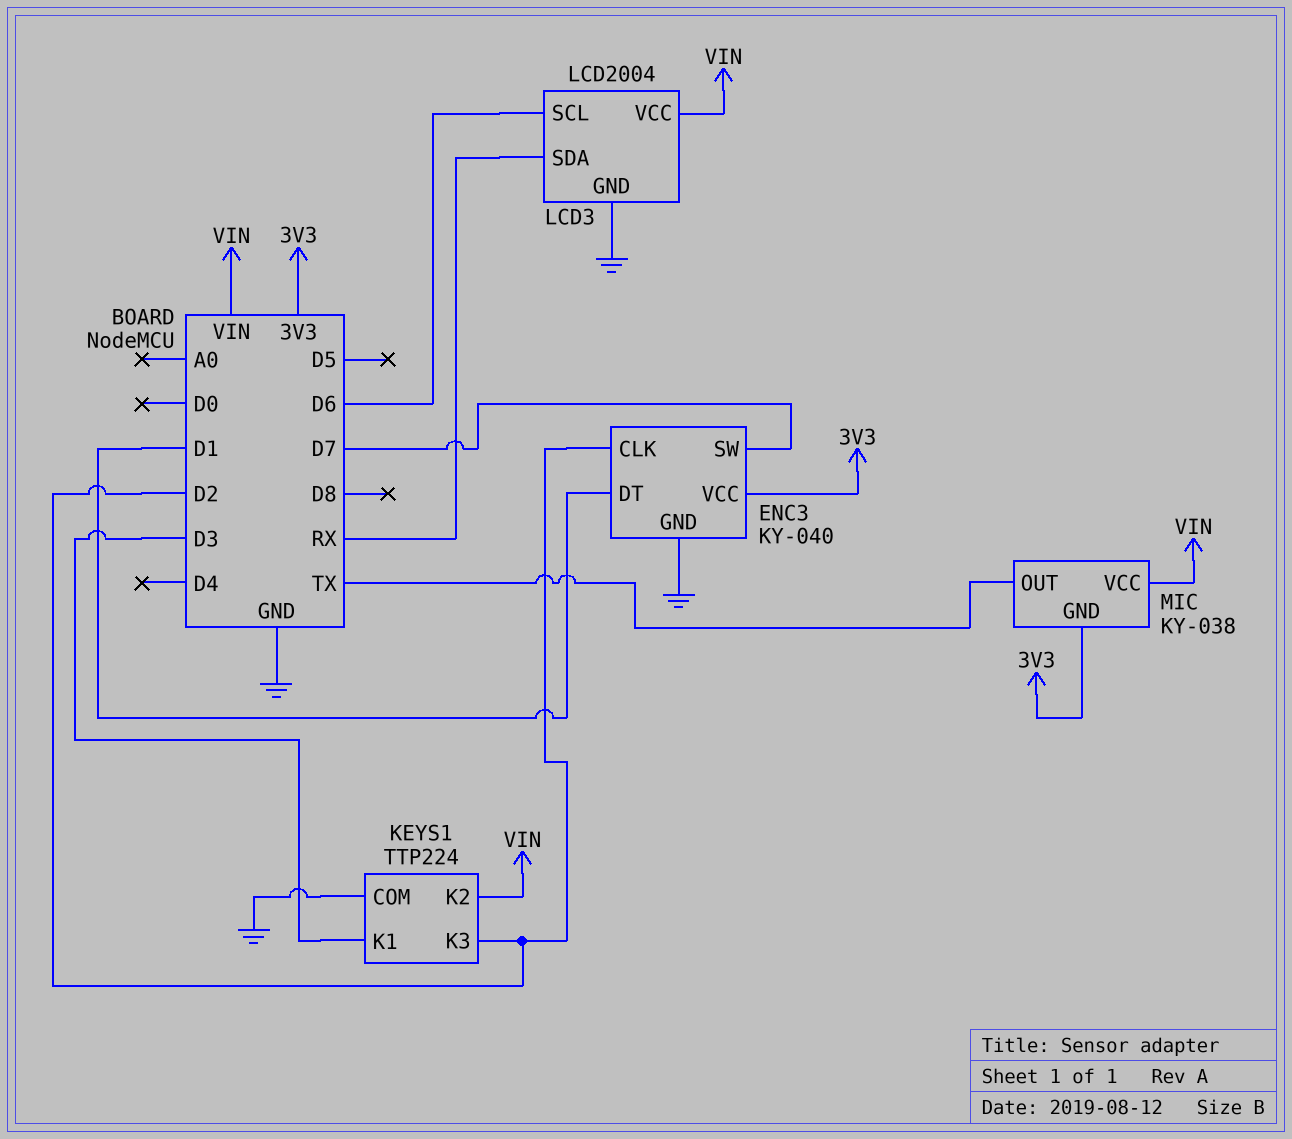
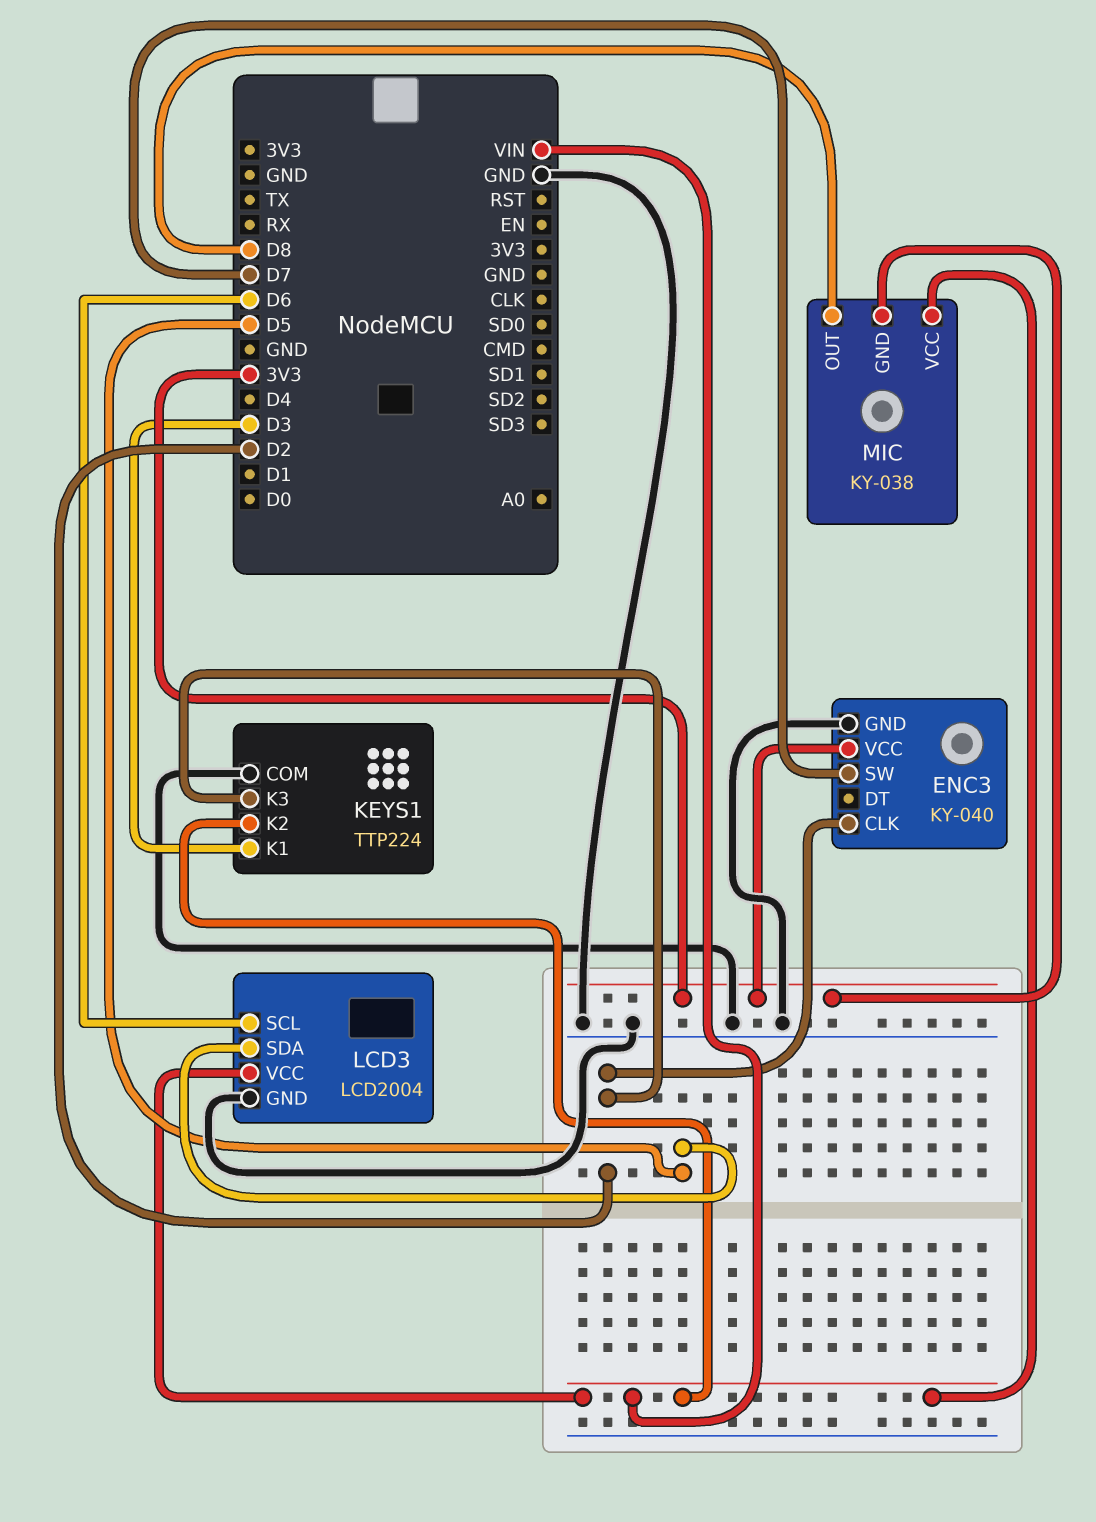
ENC3 pin DT: D1 -> none
LCD3 pin SDA: RX -> D5
MIC pin OUT: TX -> D8

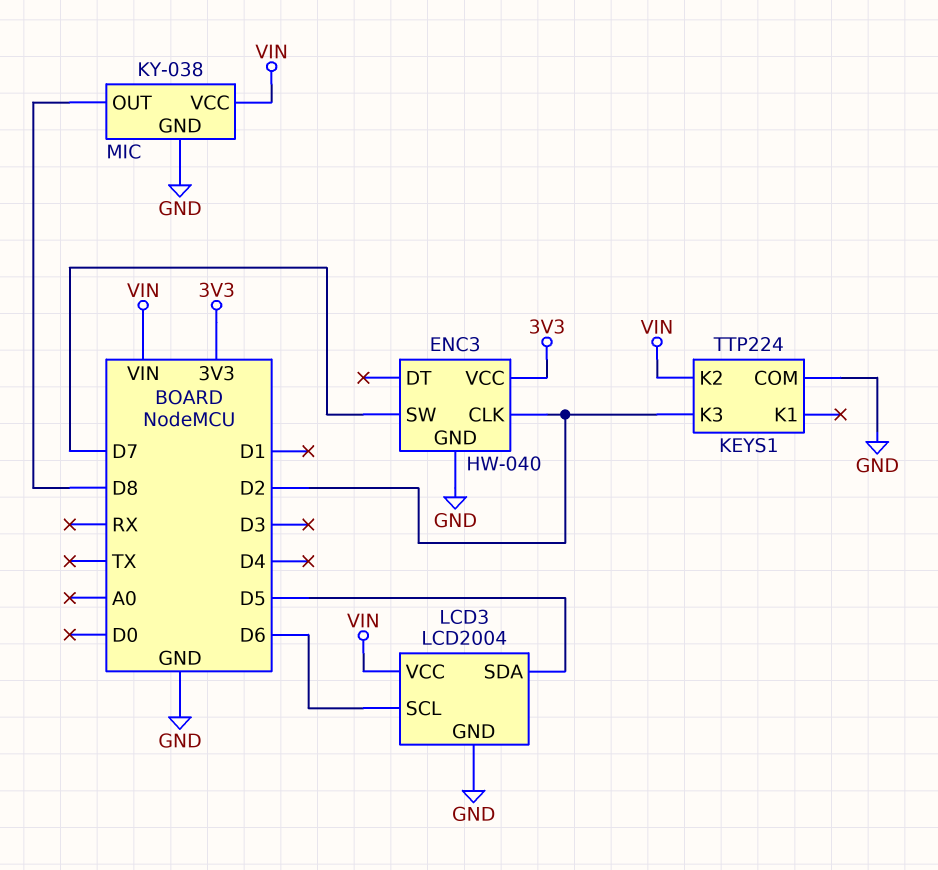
ENC3: KY-040 -> HW-040
KEYS1 pin K1: D3 -> none
MIC pin GND: 3V3 -> GND

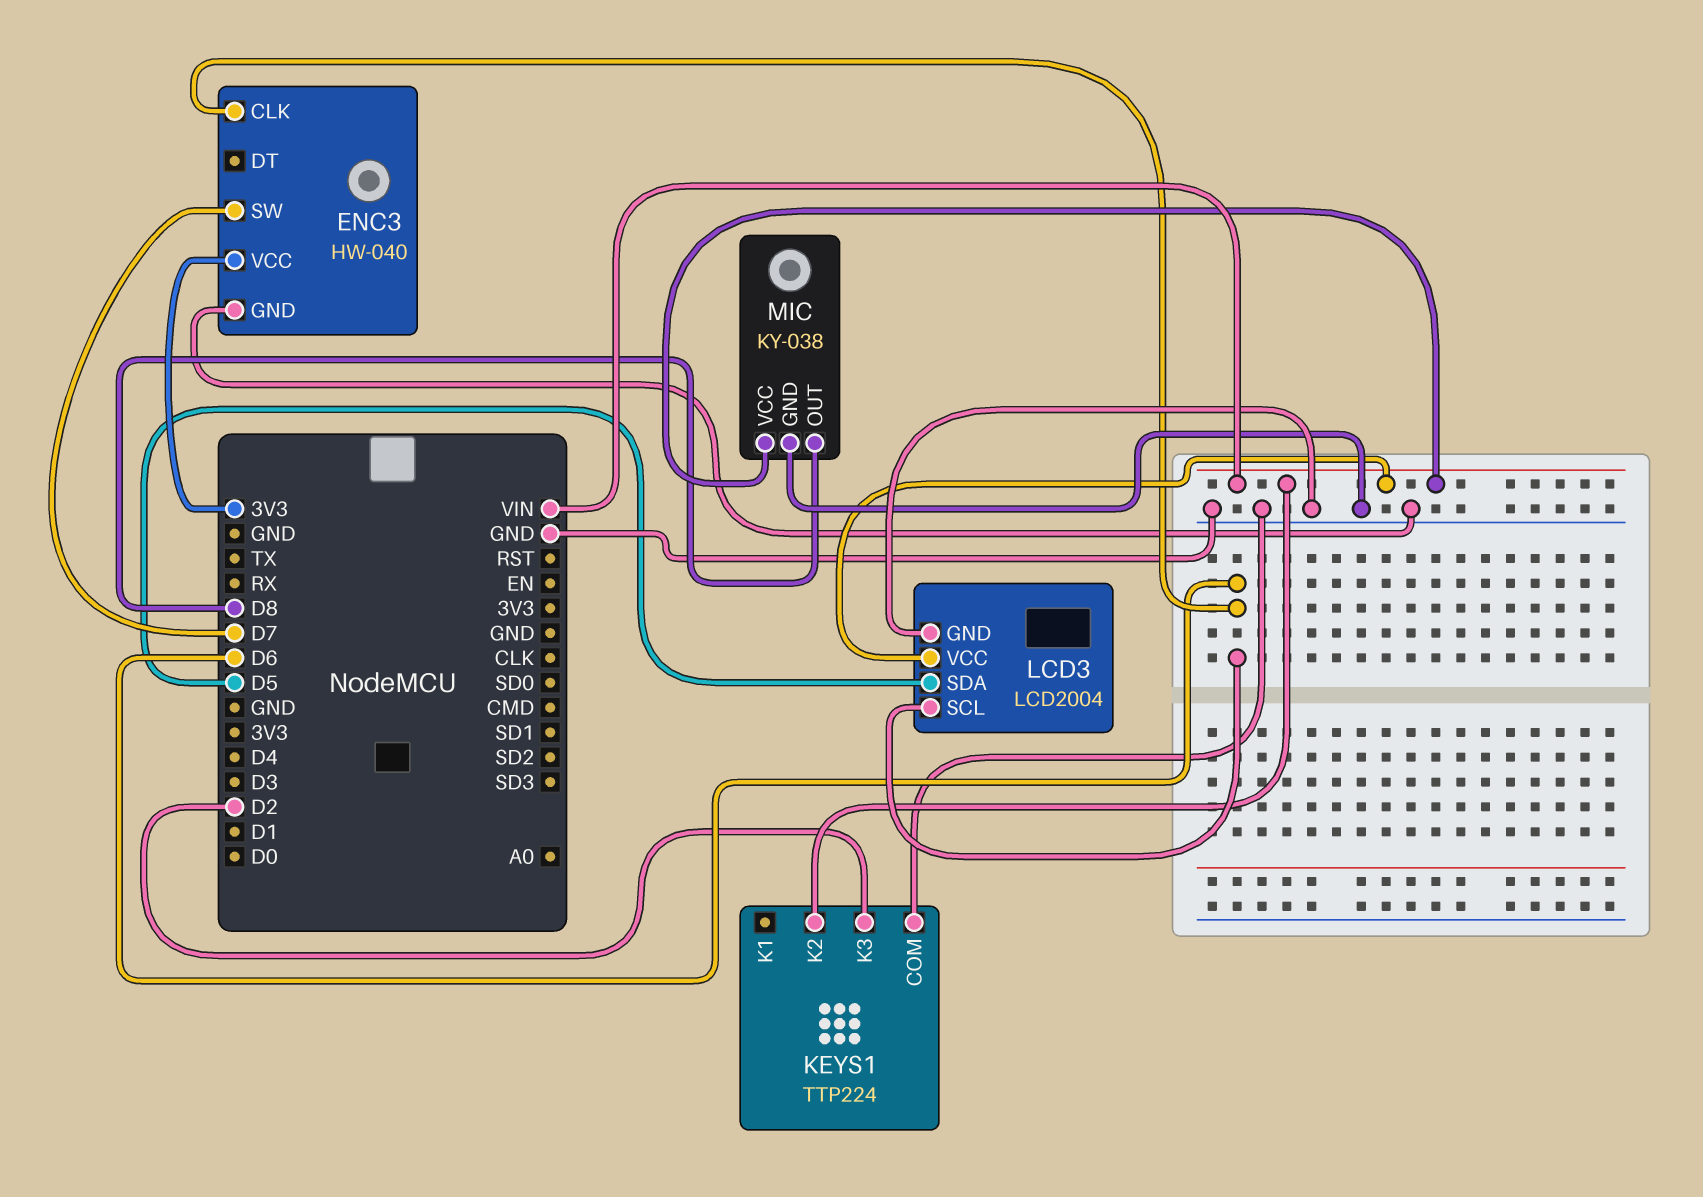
ENC3 pin CLK: D2 -> D6

